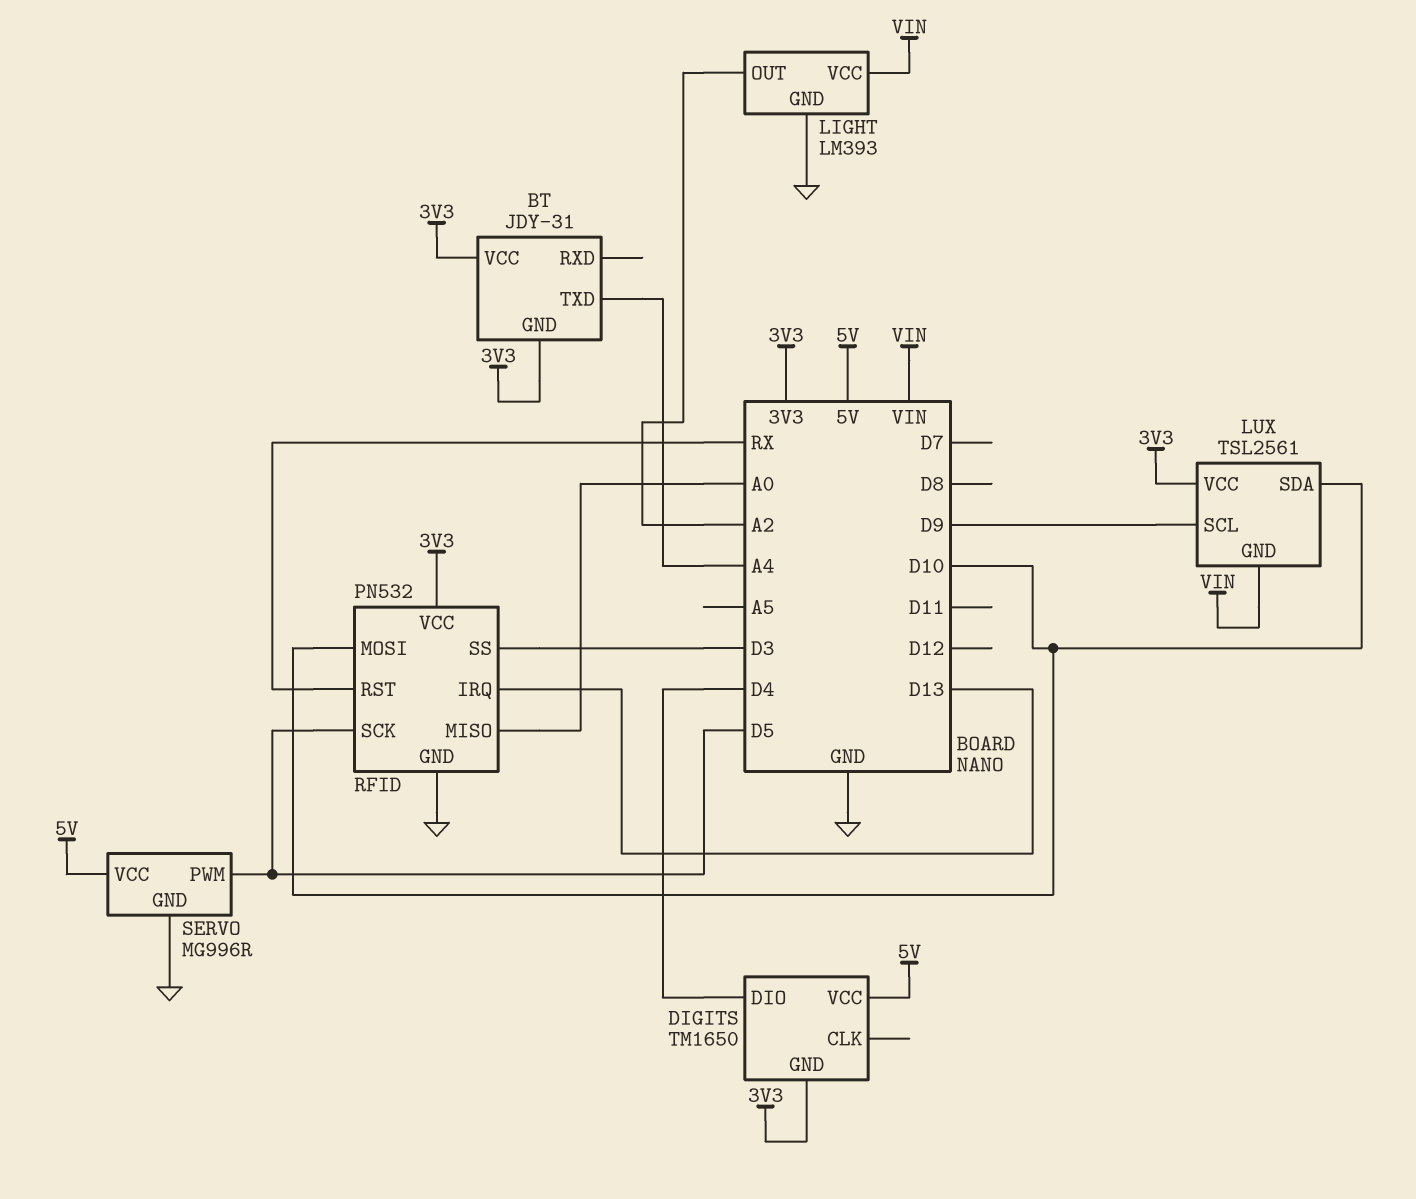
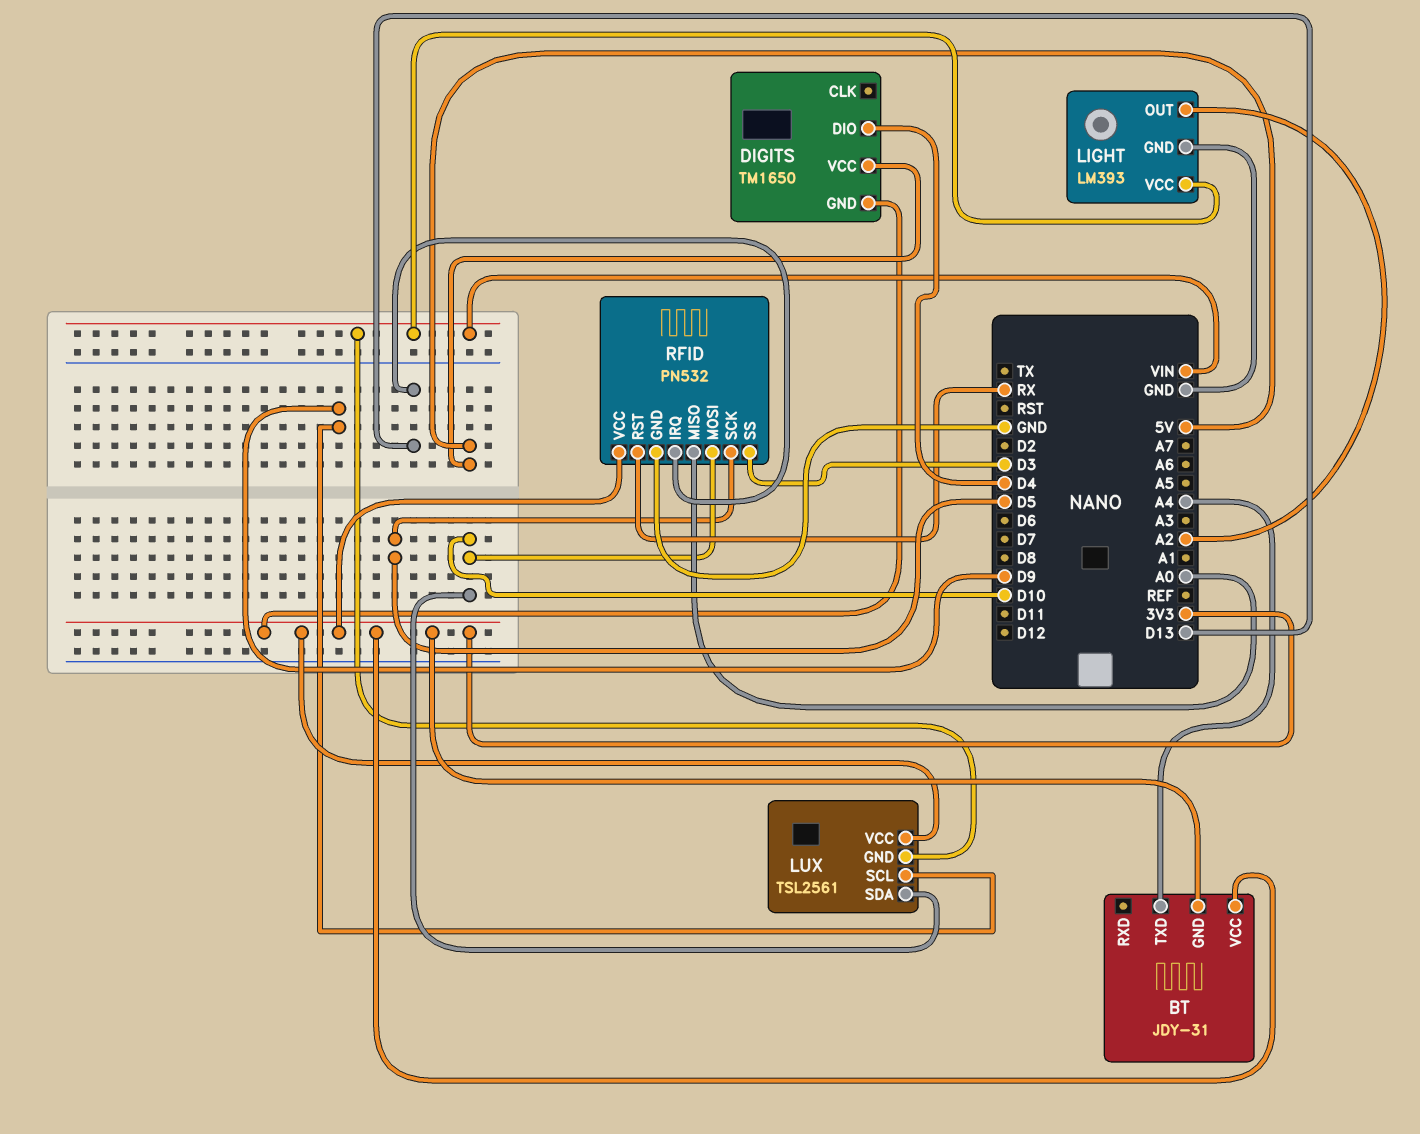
SERVO: MG996R -> none
SERVO pin GND: GND -> none
SERVO pin PWM: D5 -> none
SERVO pin VCC: 5V -> none

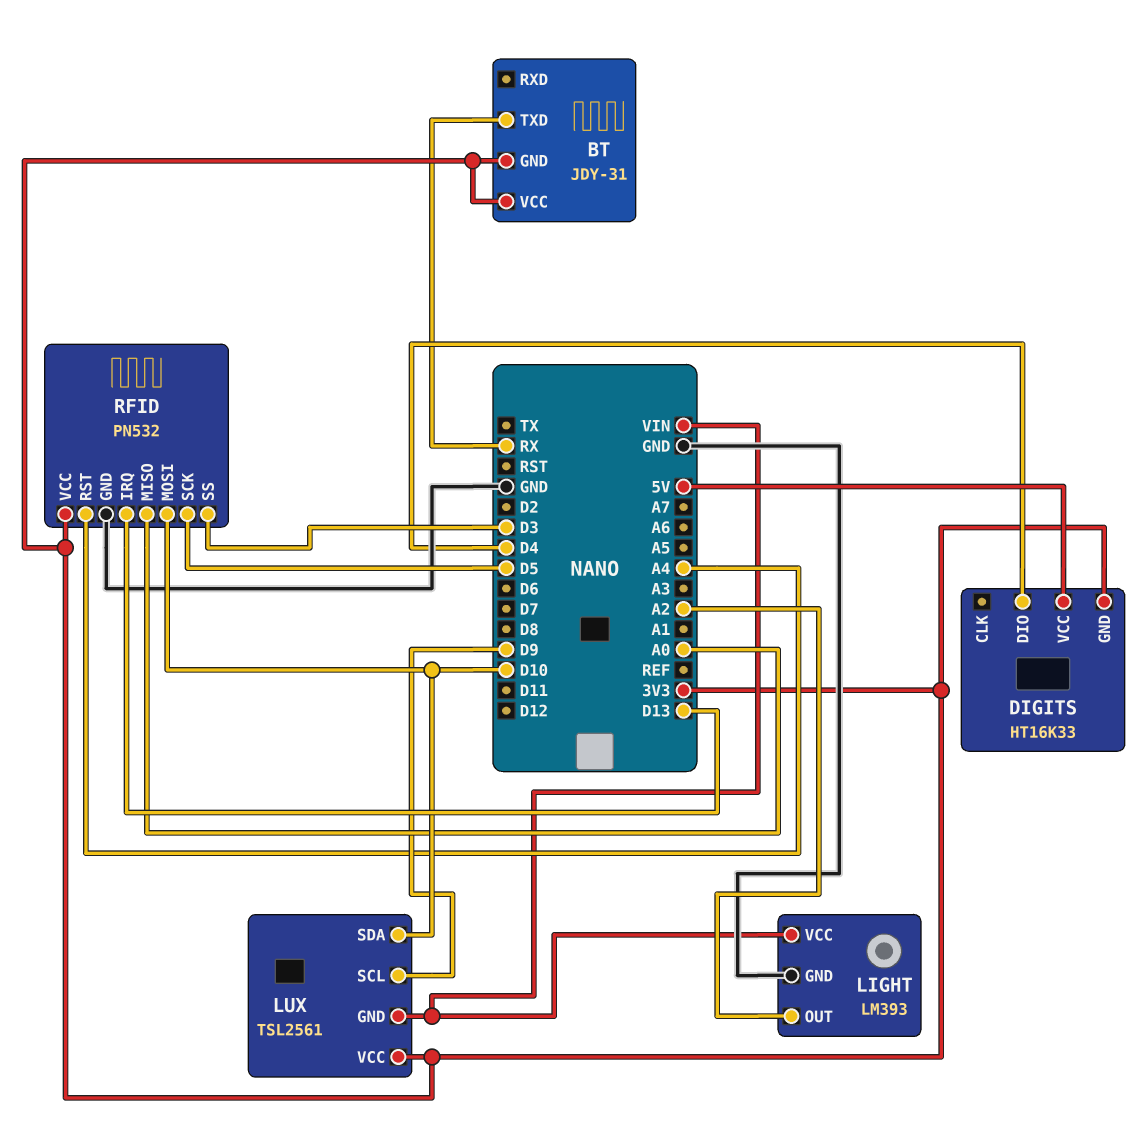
BT pin TXD: A4 -> RX
DIGITS: TM1650 -> HT16K33
RFID pin RST: RX -> A4

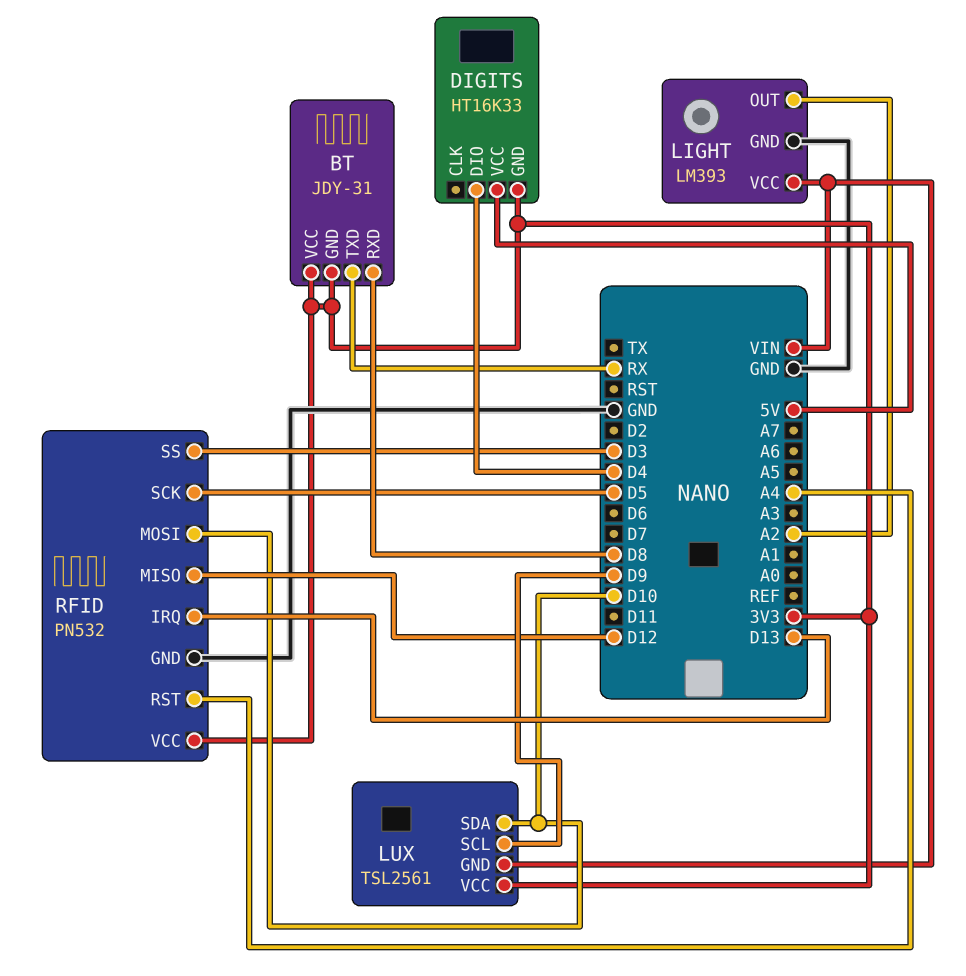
BT pin RXD: none -> D8
RFID pin MISO: A0 -> D12

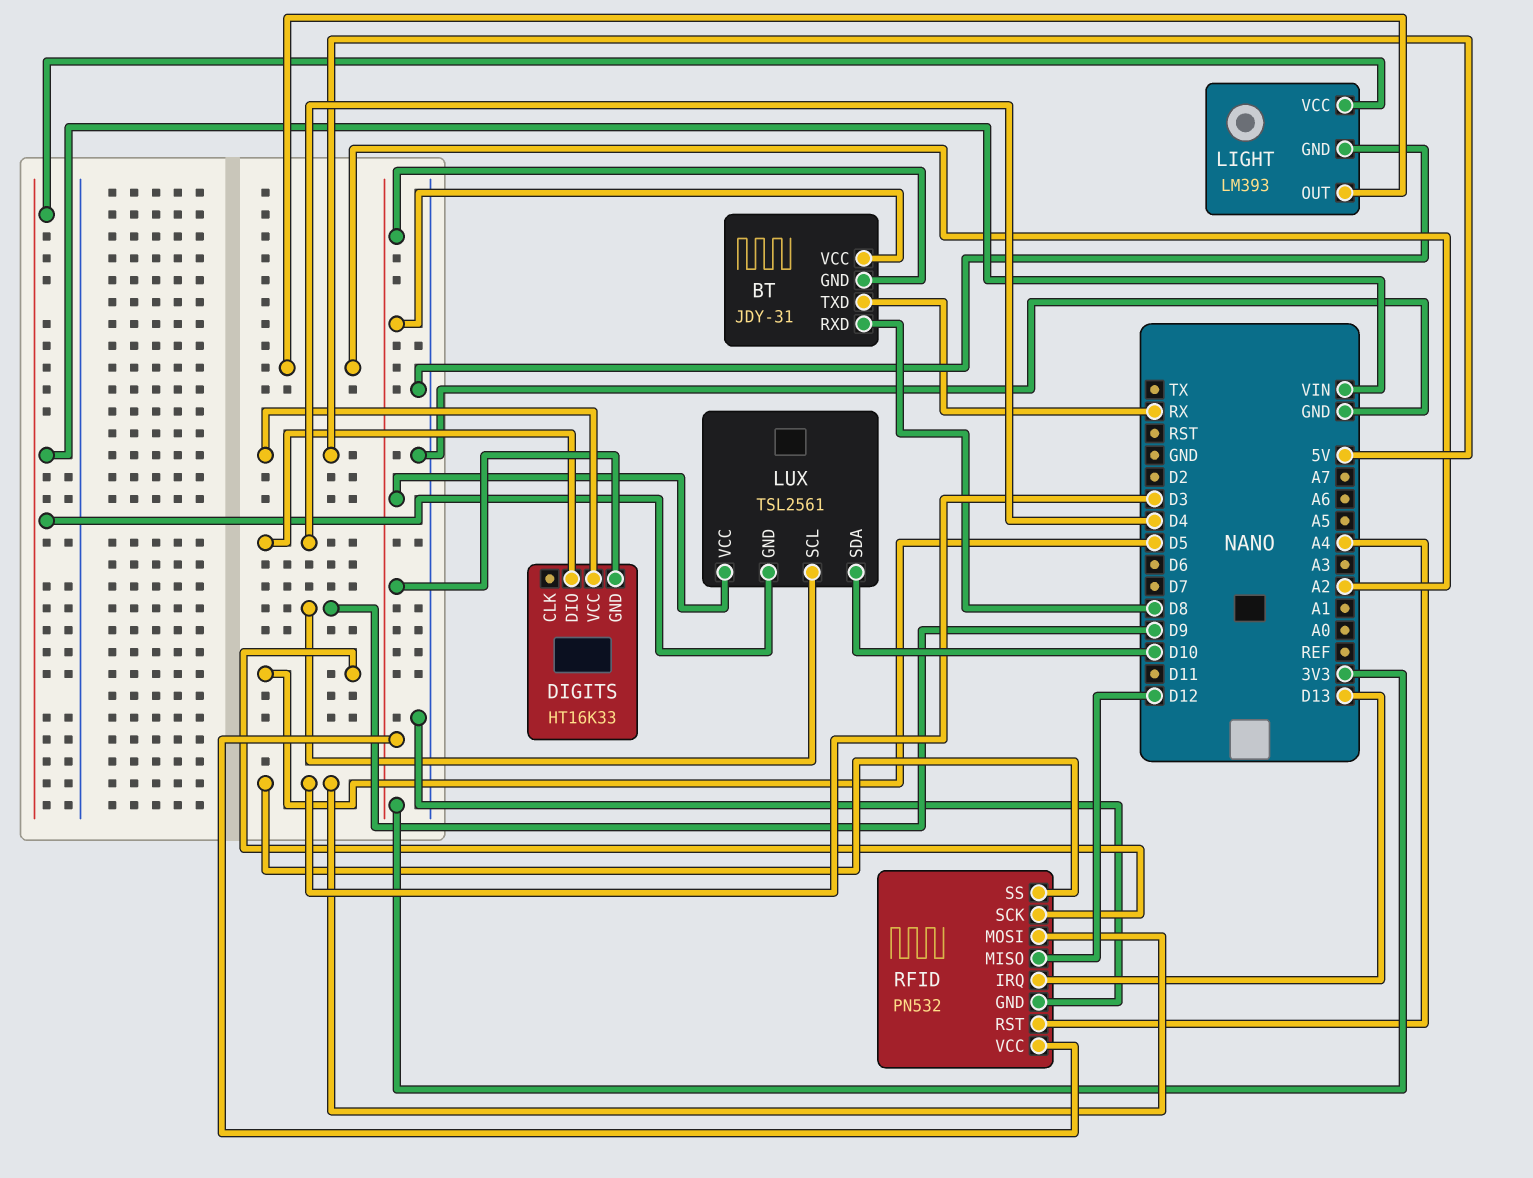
RFID pin MOSI: D10 -> D3

